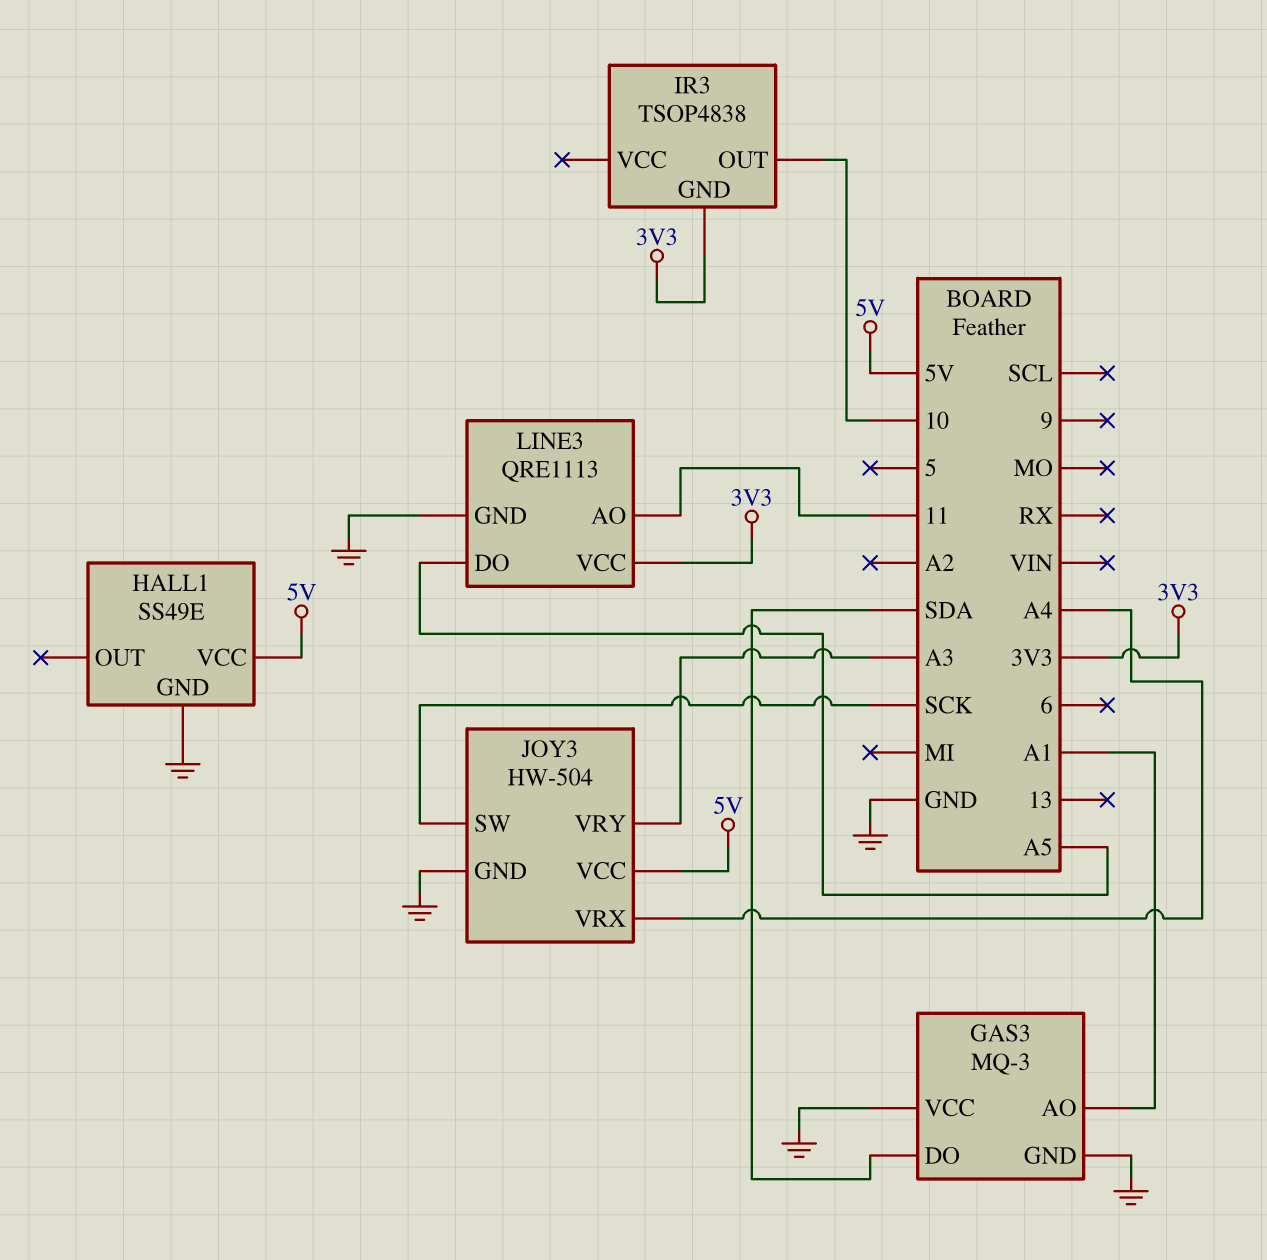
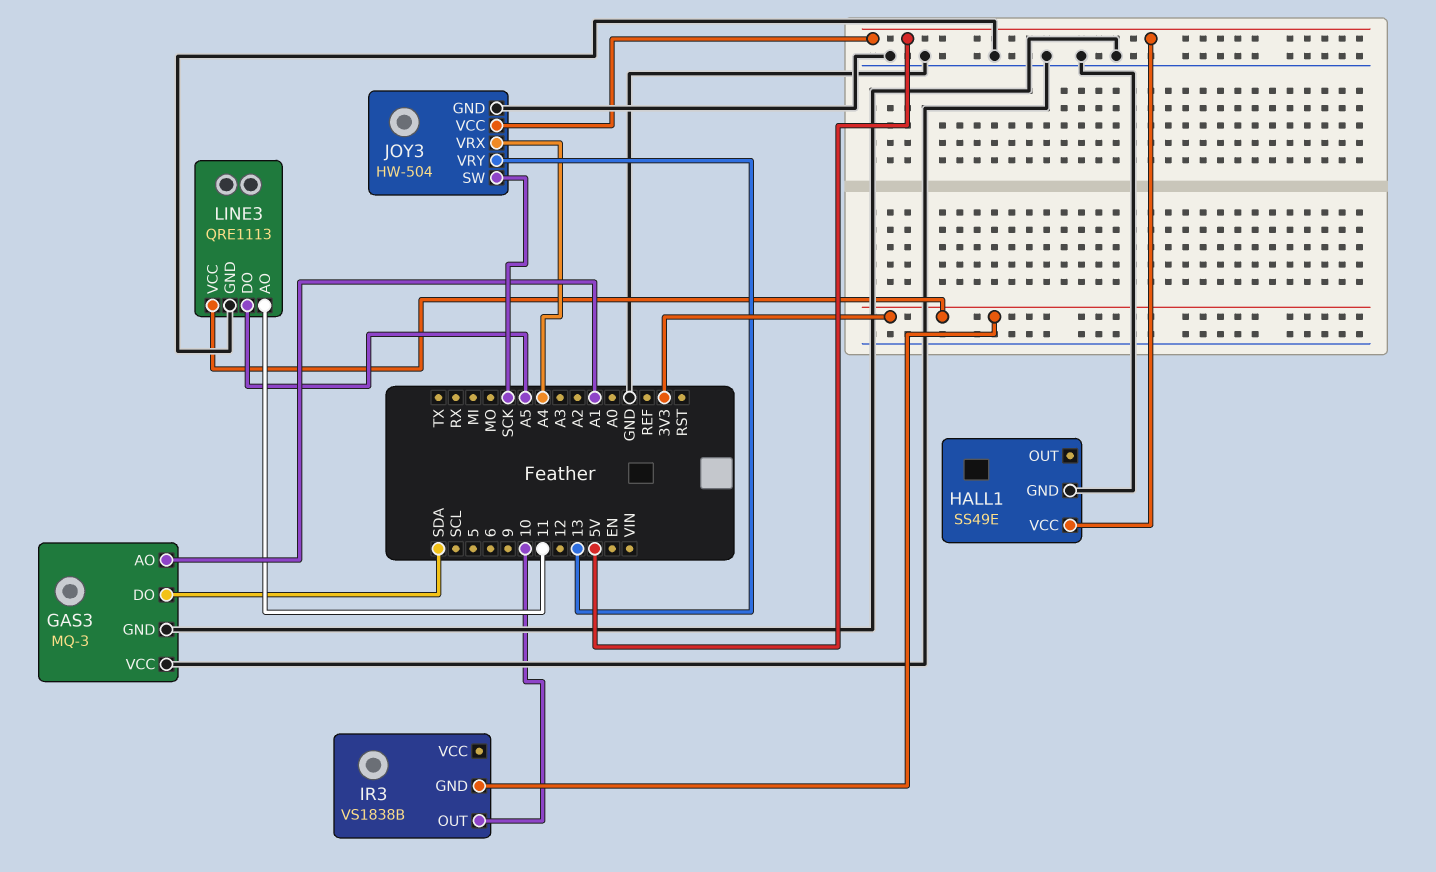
IR3: TSOP4838 -> VS1838B
JOY3 pin VRY: A3 -> 13

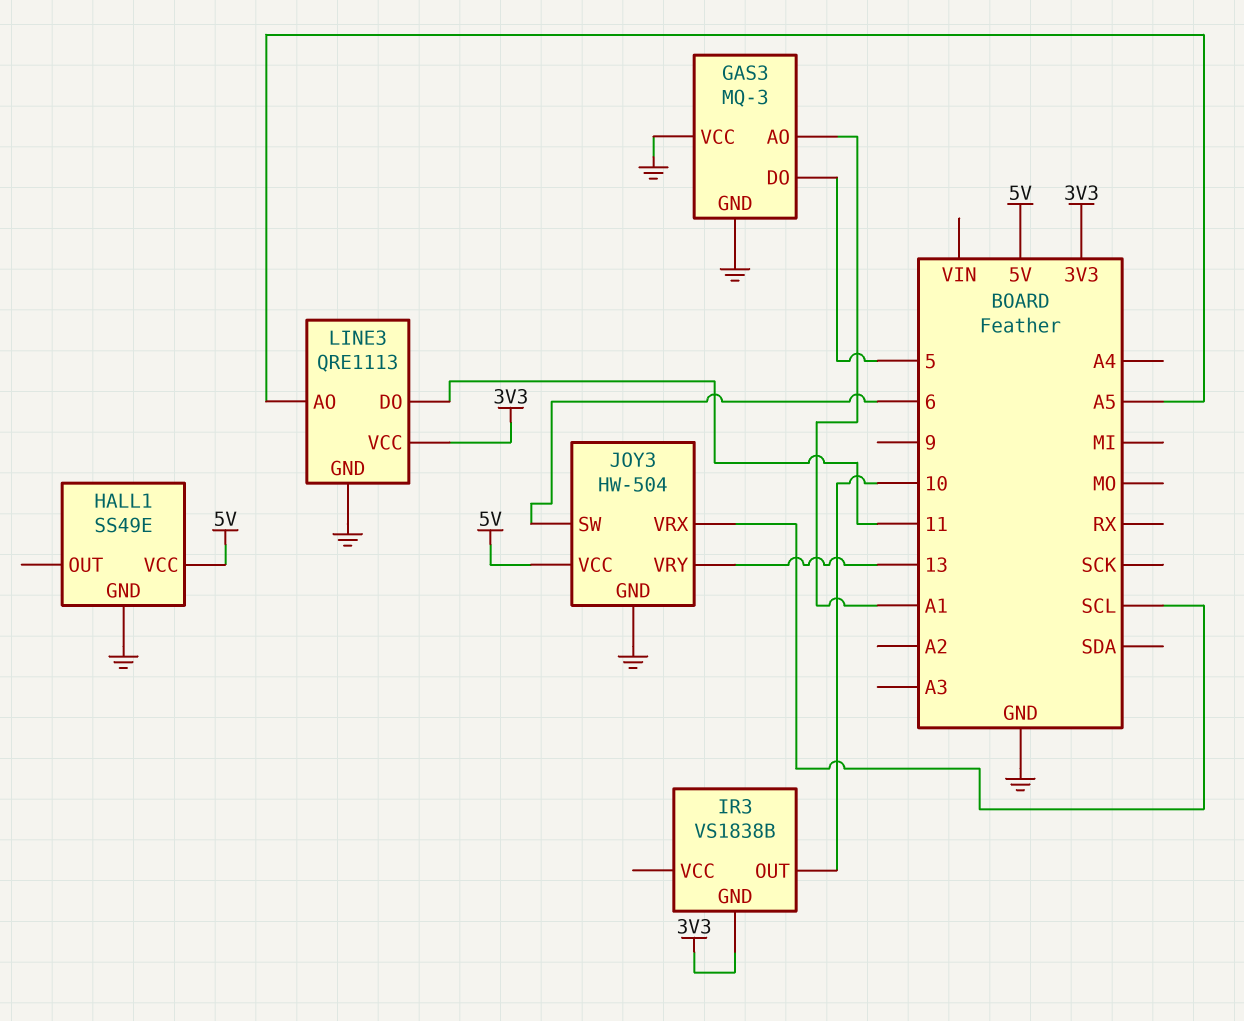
GAS3 pin DO: SDA -> 5
JOY3 pin SW: SCK -> 6
JOY3 pin VRX: A4 -> SCL
LINE3 pin AO: 11 -> A5
LINE3 pin DO: A5 -> 11

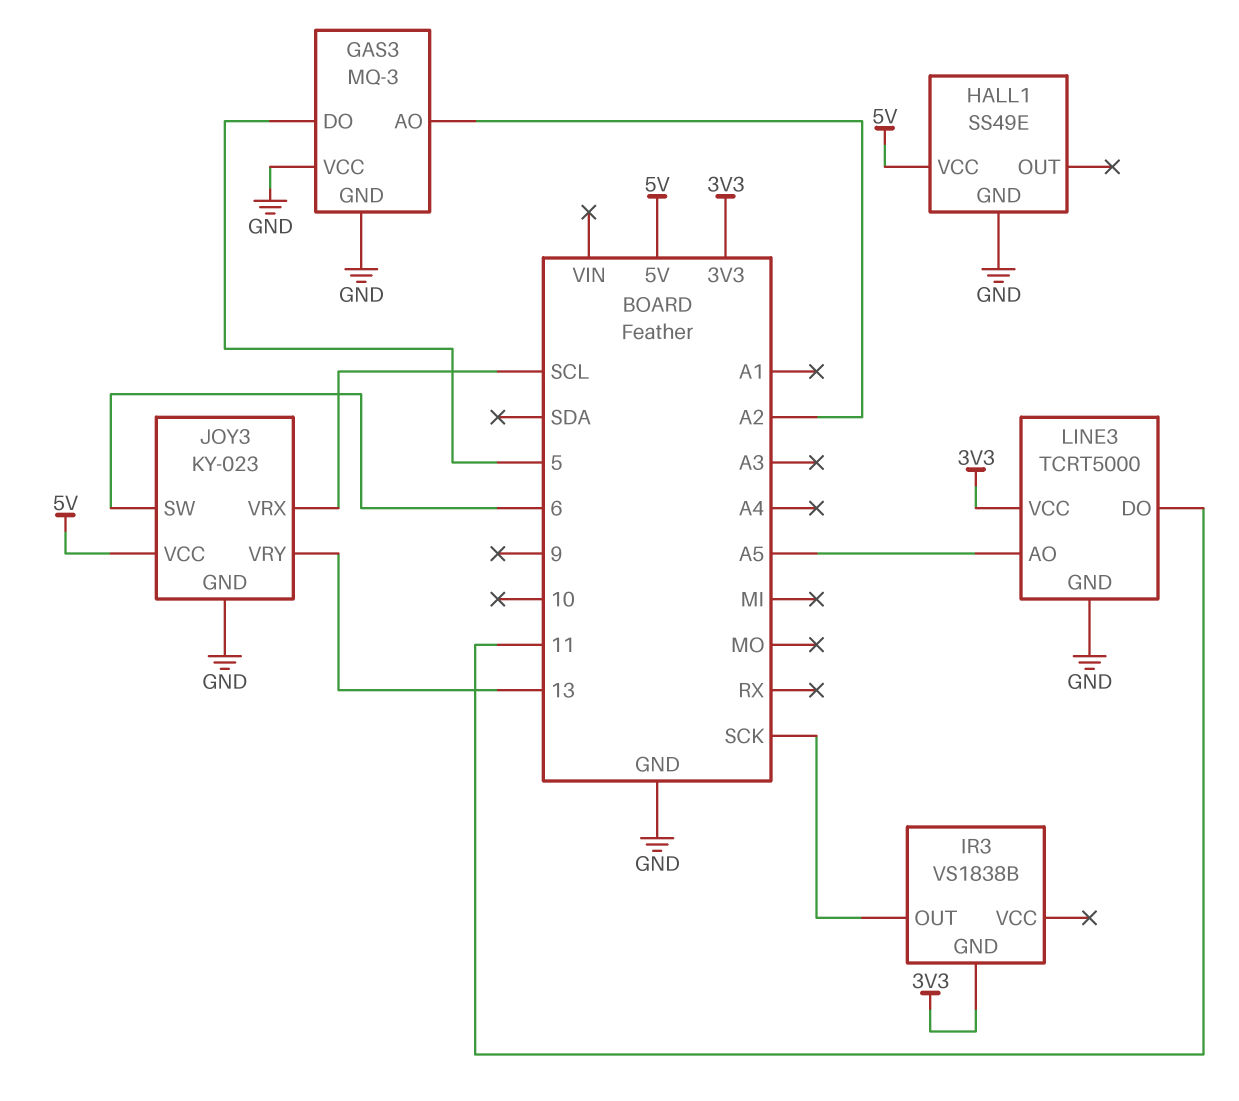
GAS3 pin AO: A1 -> A2
IR3 pin OUT: 10 -> SCK
JOY3: HW-504 -> KY-023
LINE3: QRE1113 -> TCRT5000

